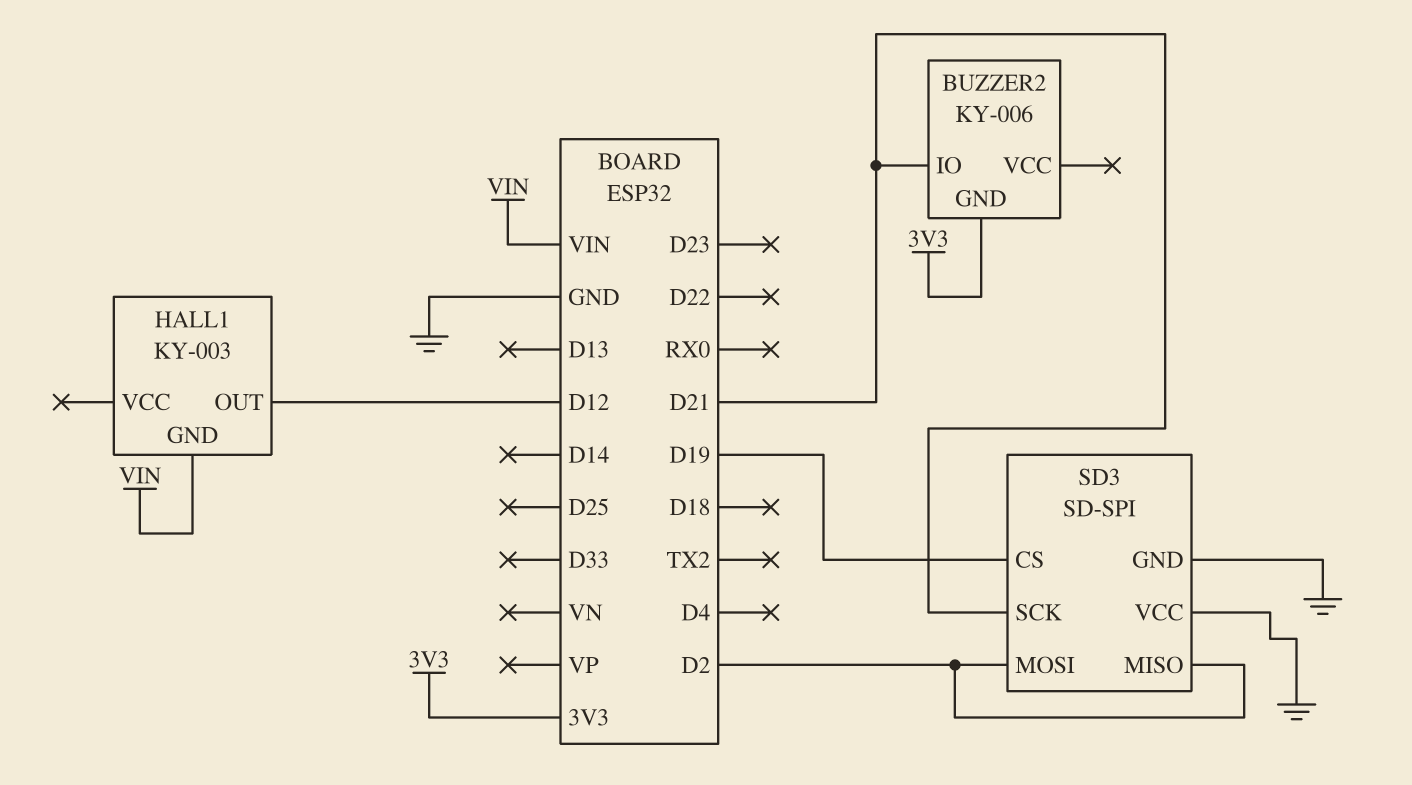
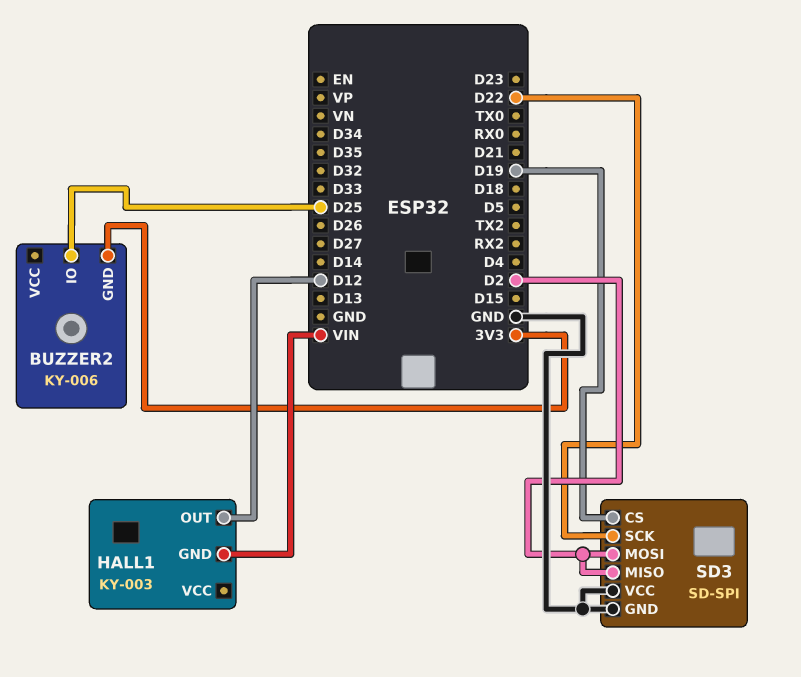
BUZZER2 pin IO: D21 -> D25
SD3 pin SCK: D21 -> D22

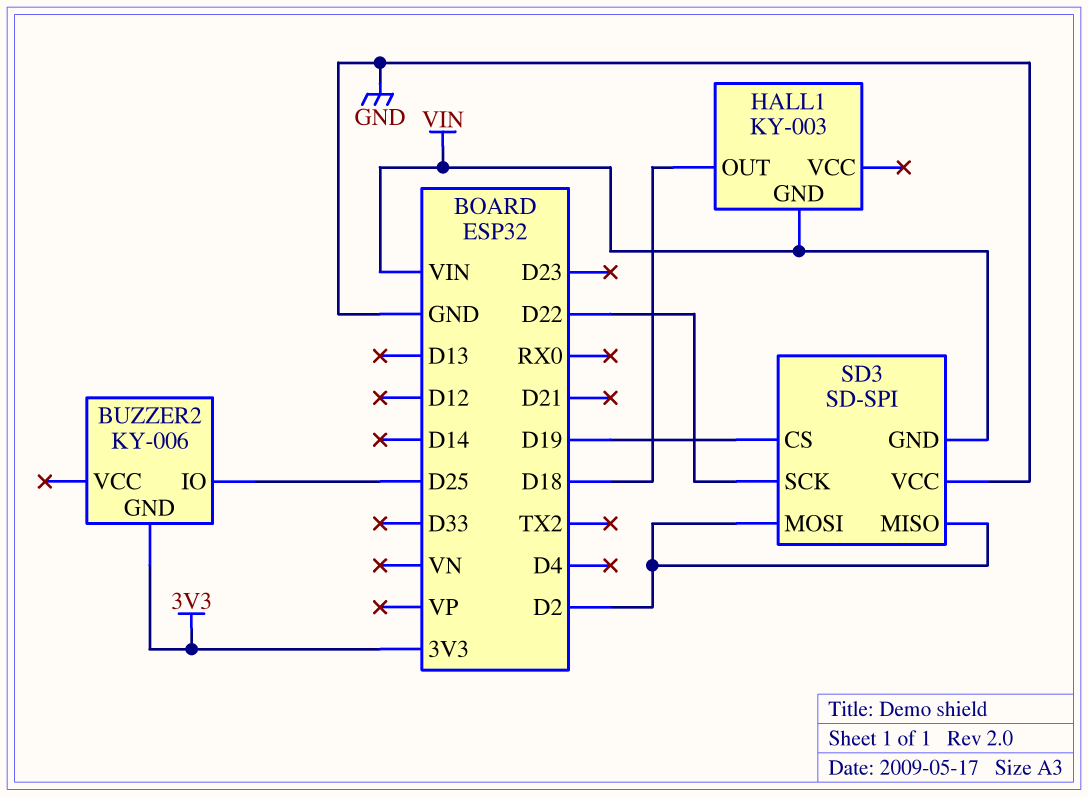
HALL1 pin OUT: D12 -> D18
SD3 pin GND: GND -> VIN

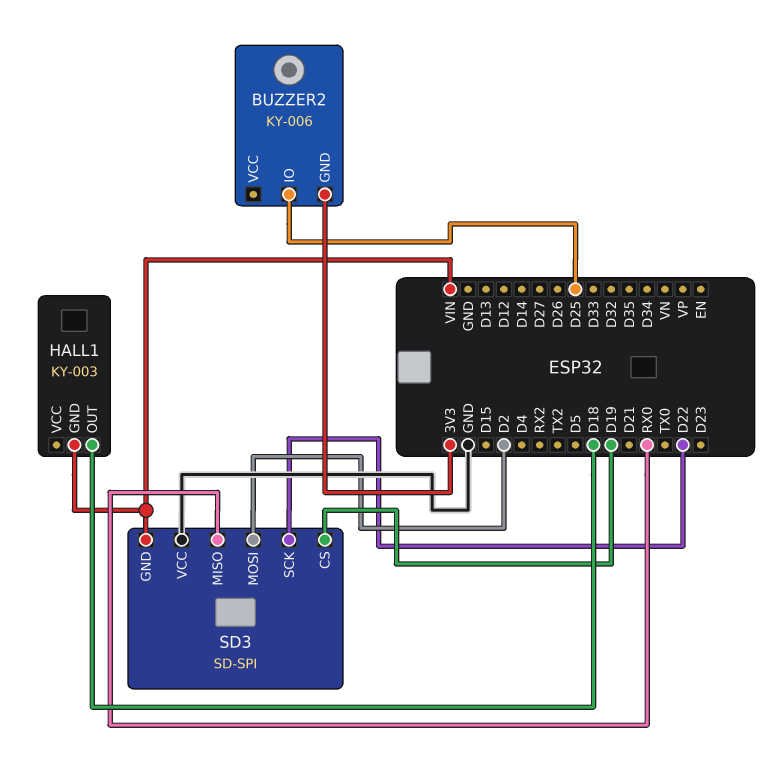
SD3 pin MISO: D2 -> RX0

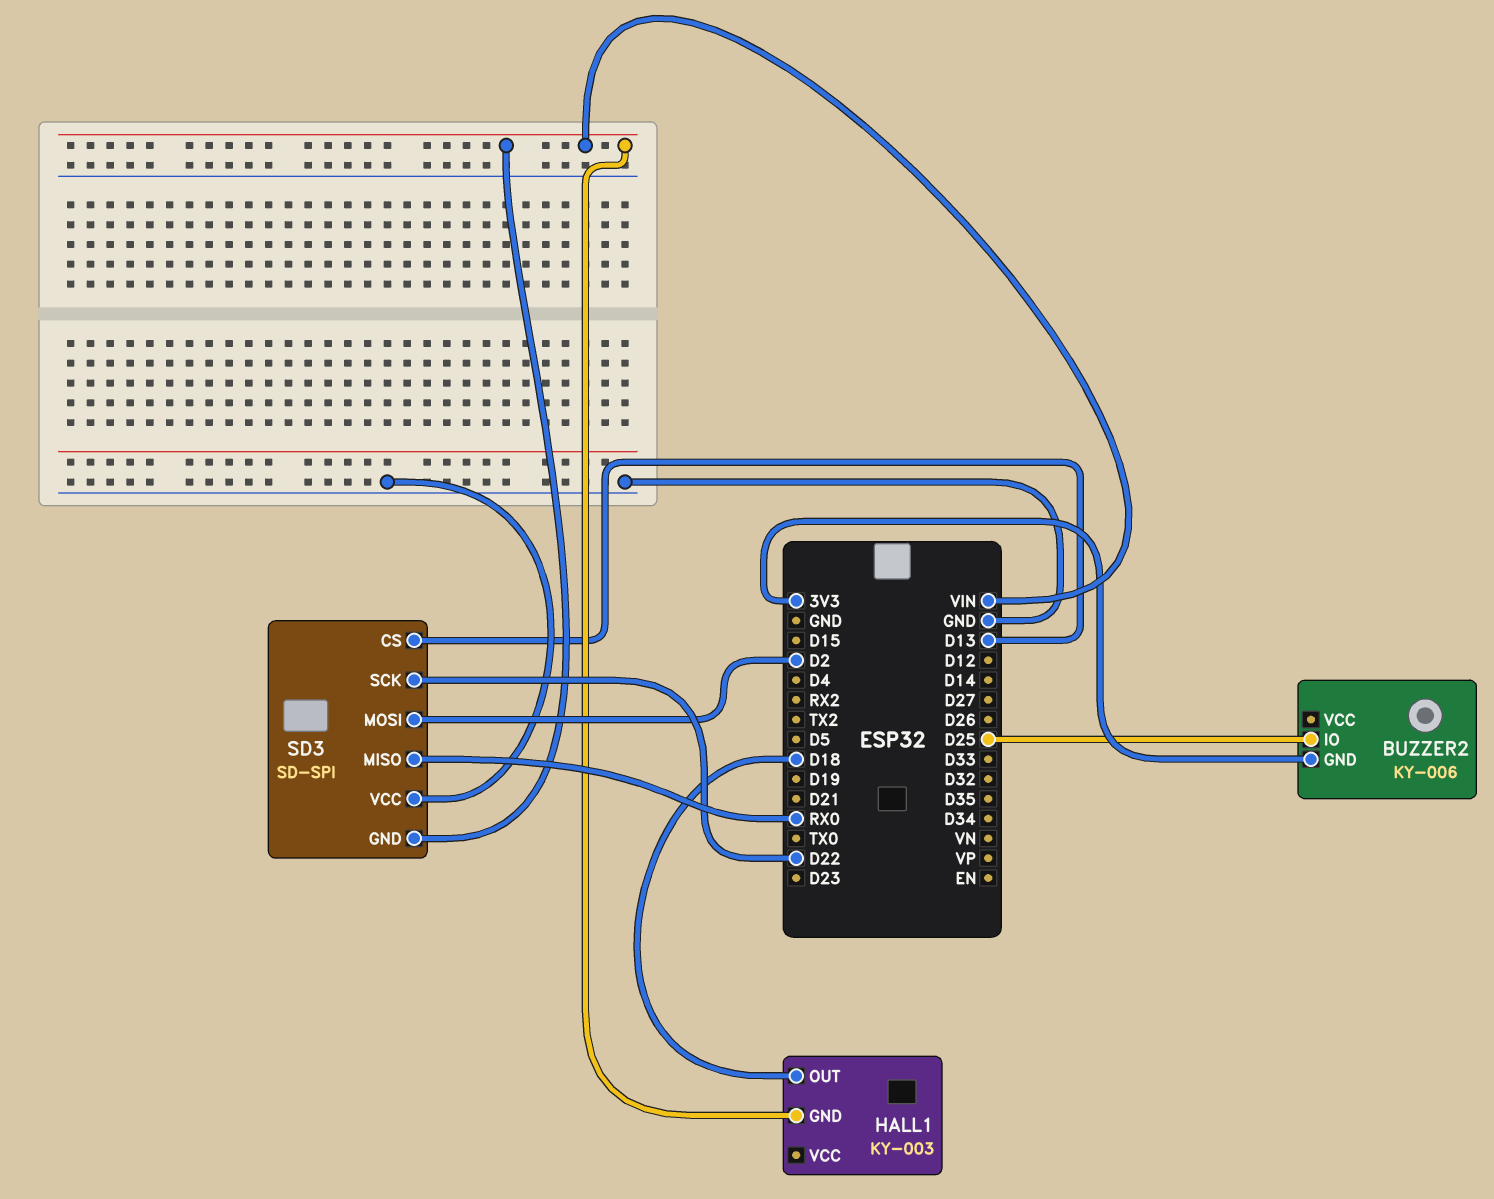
SD3 pin CS: D19 -> D13

